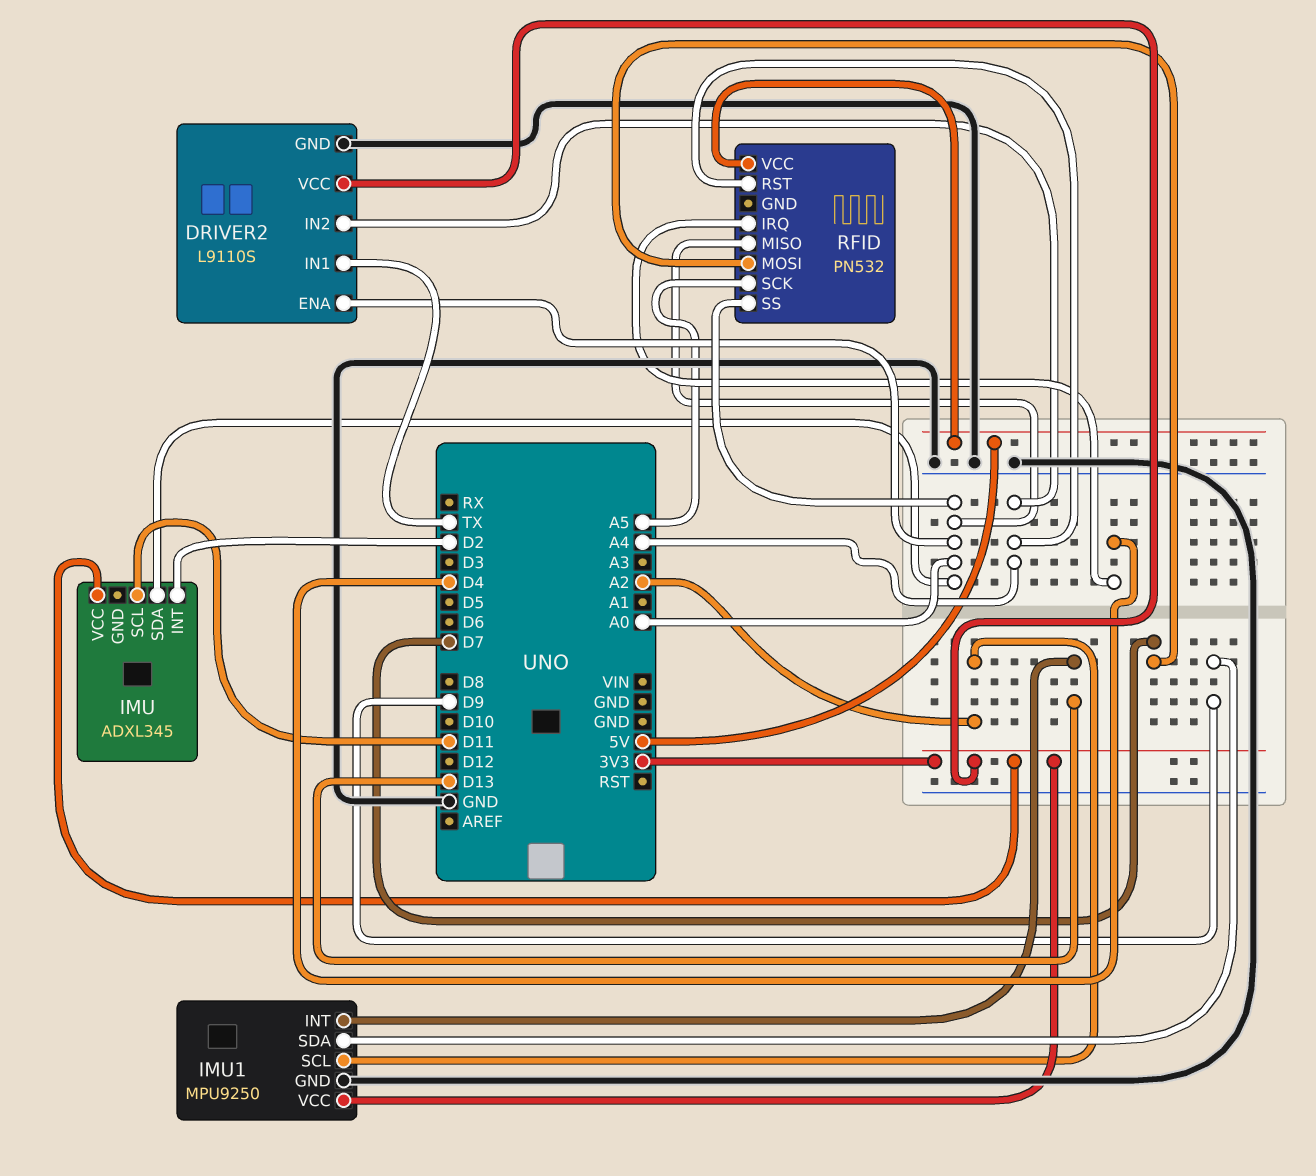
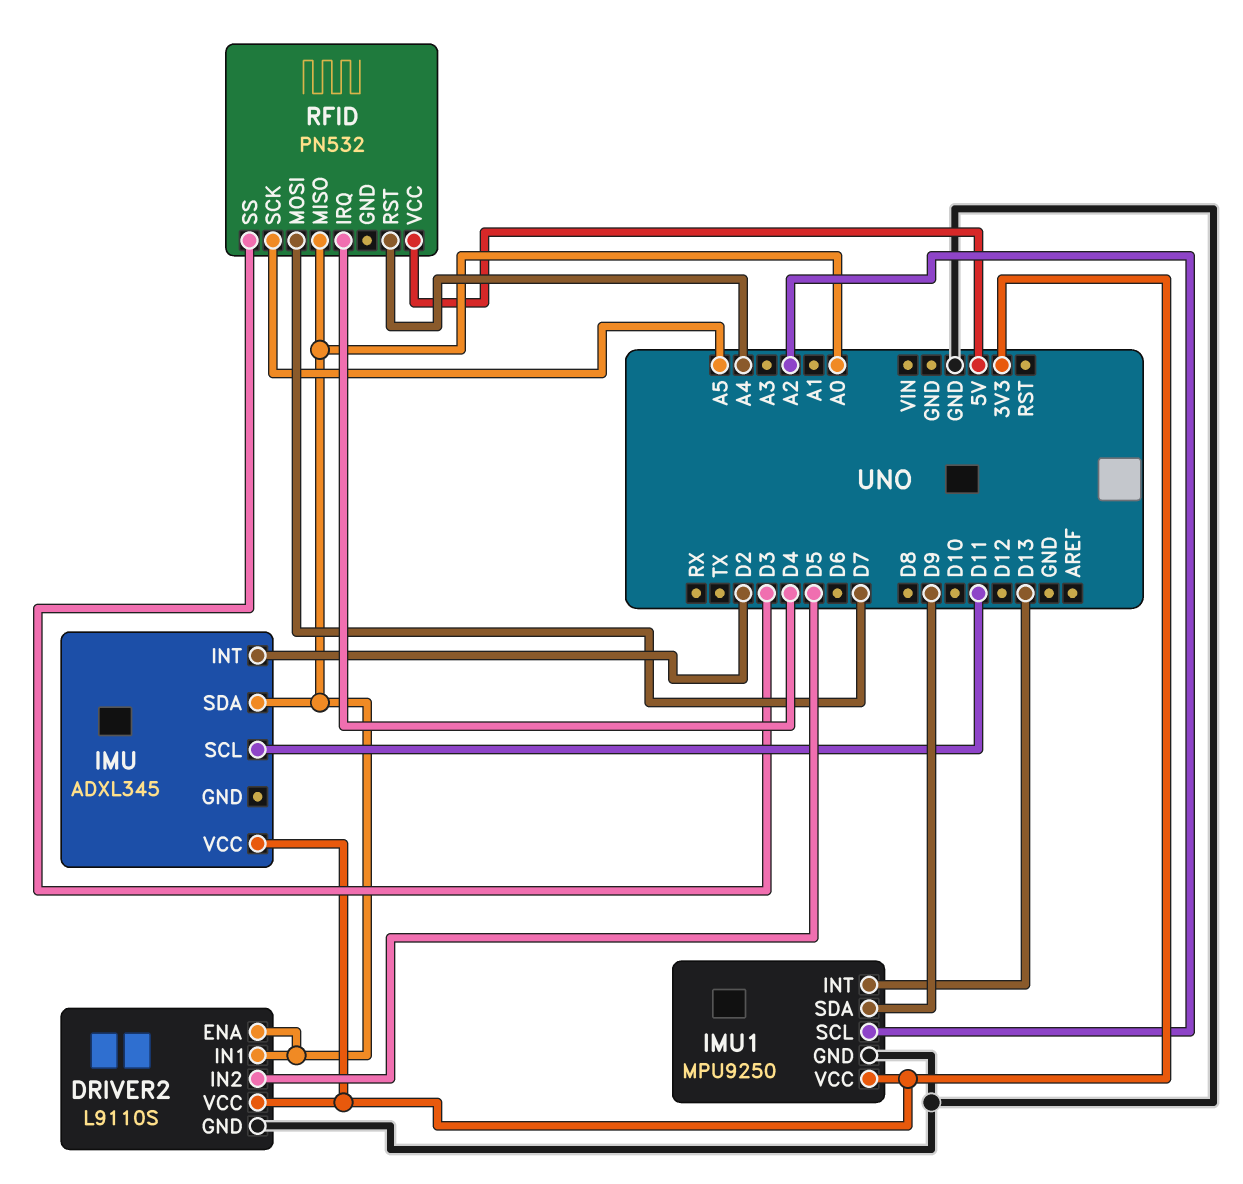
DRIVER2 pin IN1: TX -> A0
DRIVER2 pin IN2: A4 -> D5
RFID pin SS: A0 -> D3

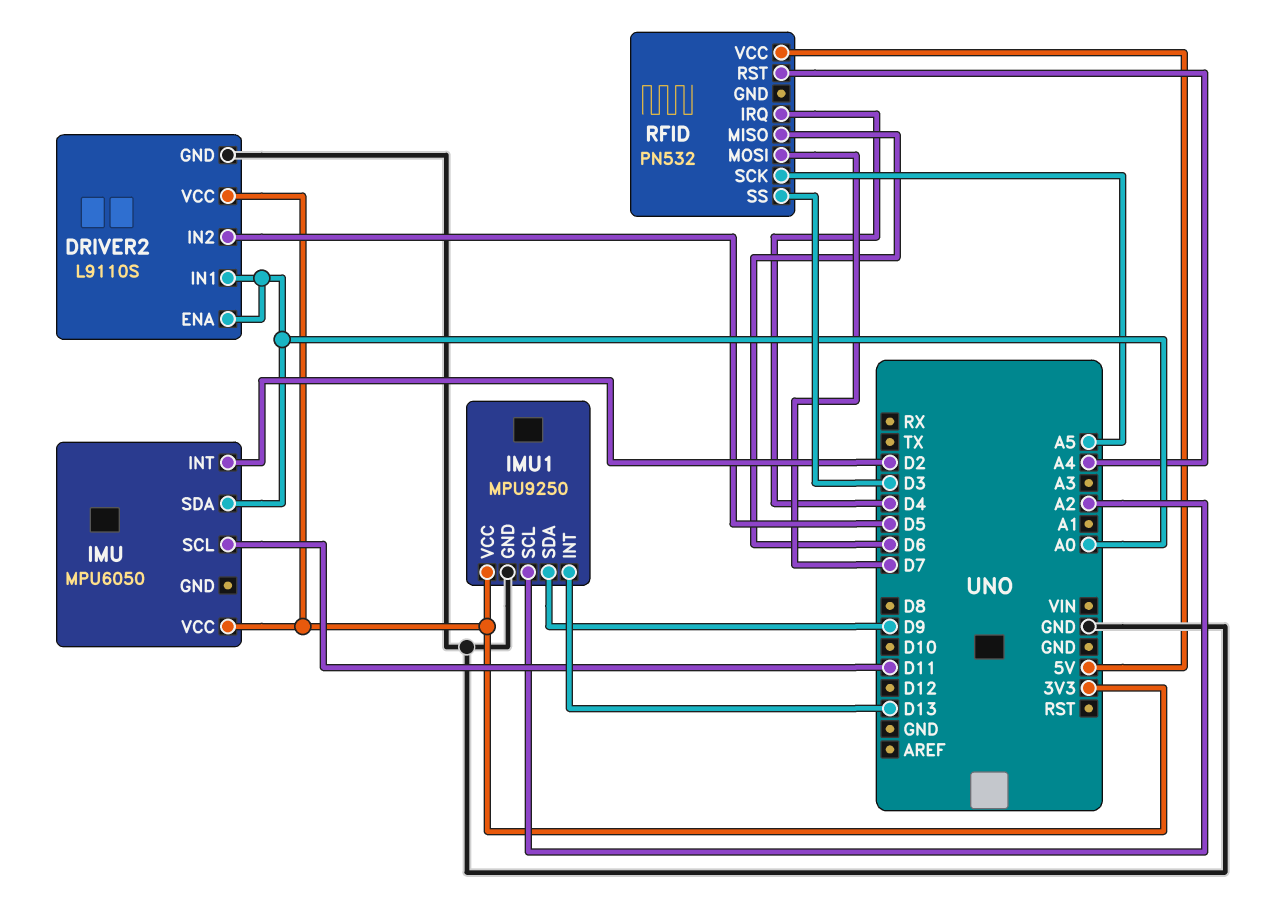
IMU: ADXL345 -> MPU6050
RFID pin MISO: A0 -> D6

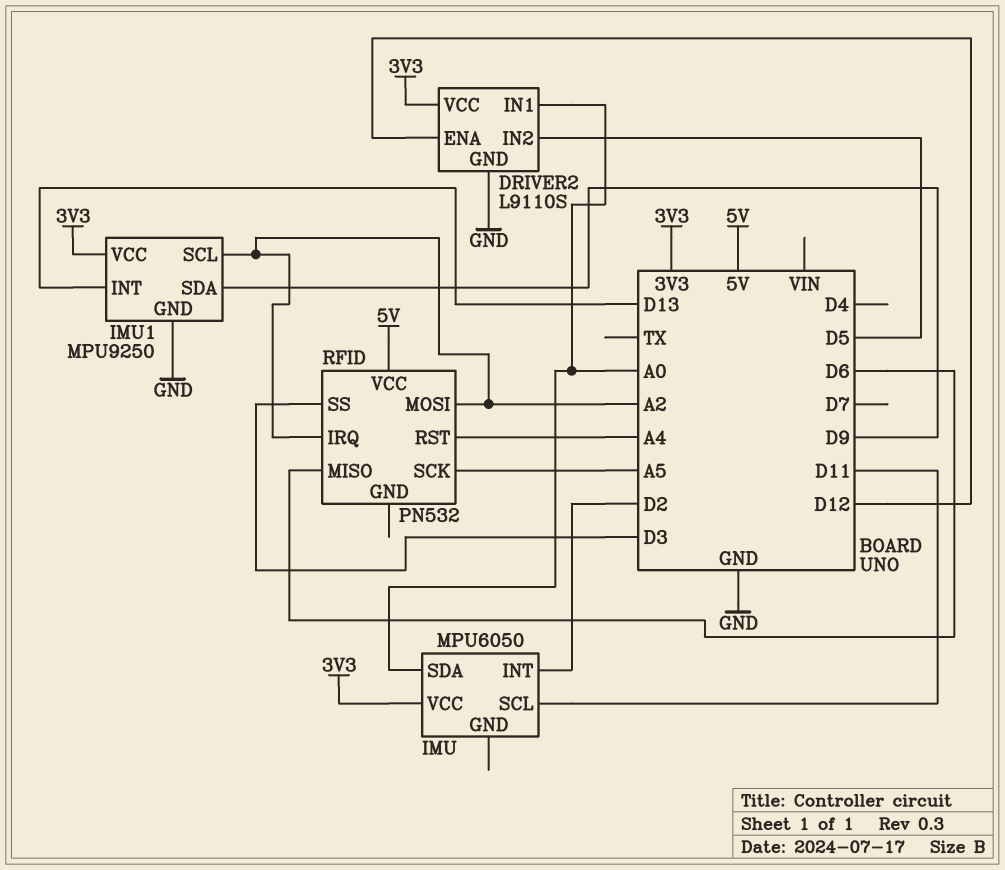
DRIVER2 pin ENA: A0 -> D12
RFID pin IRQ: D4 -> A2
RFID pin MOSI: D7 -> A2

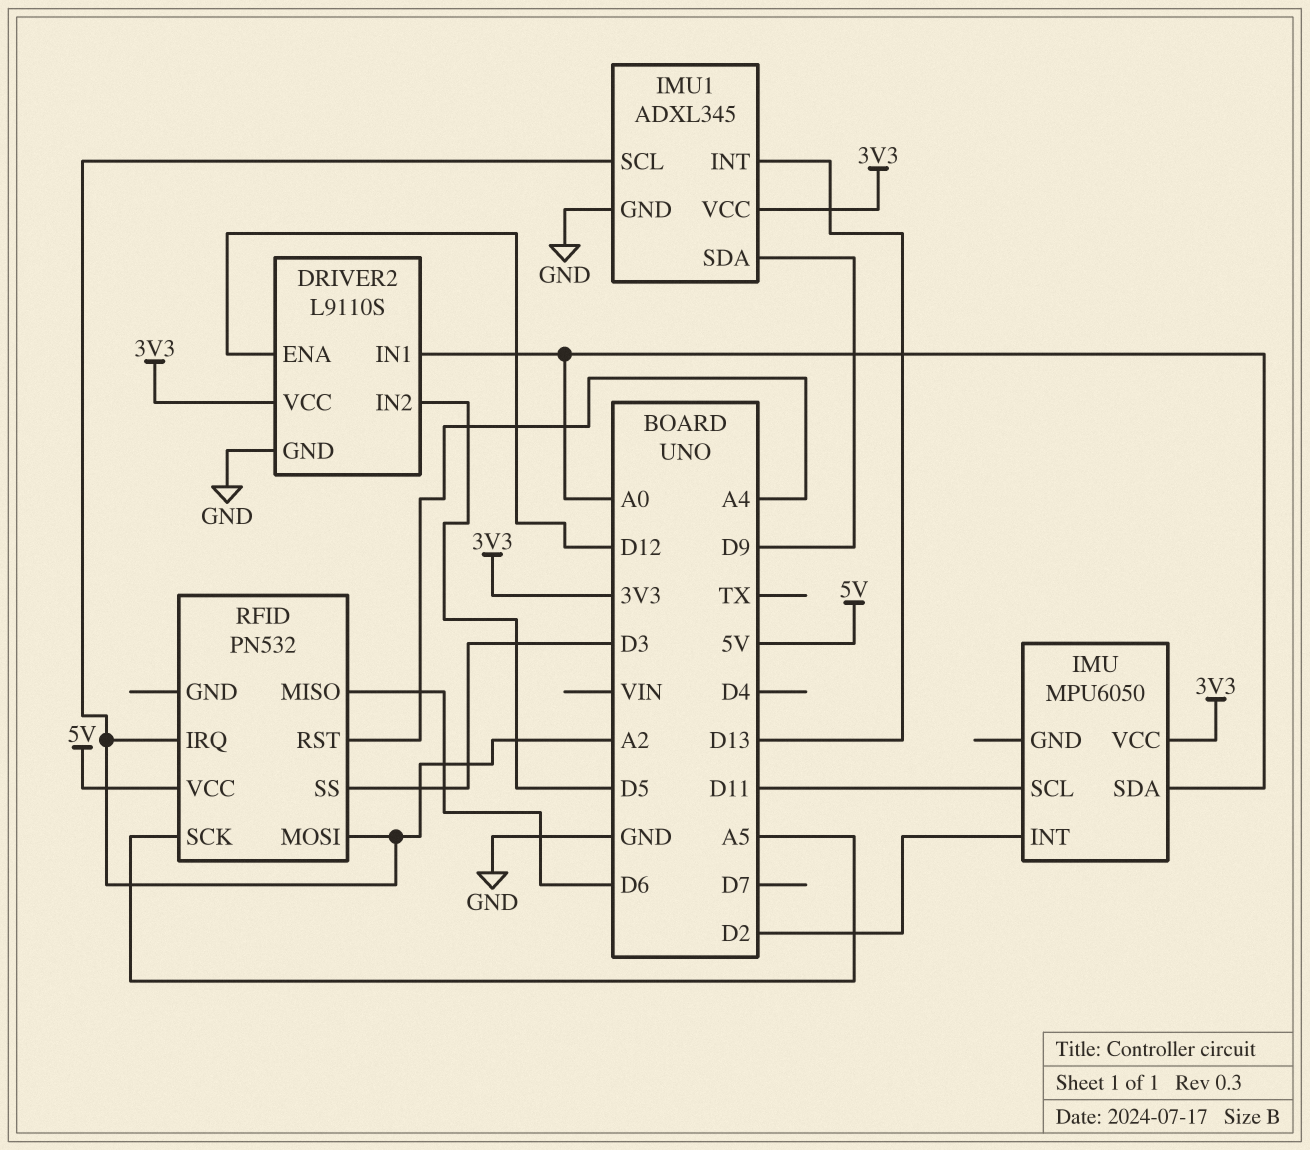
IMU1: MPU9250 -> ADXL345

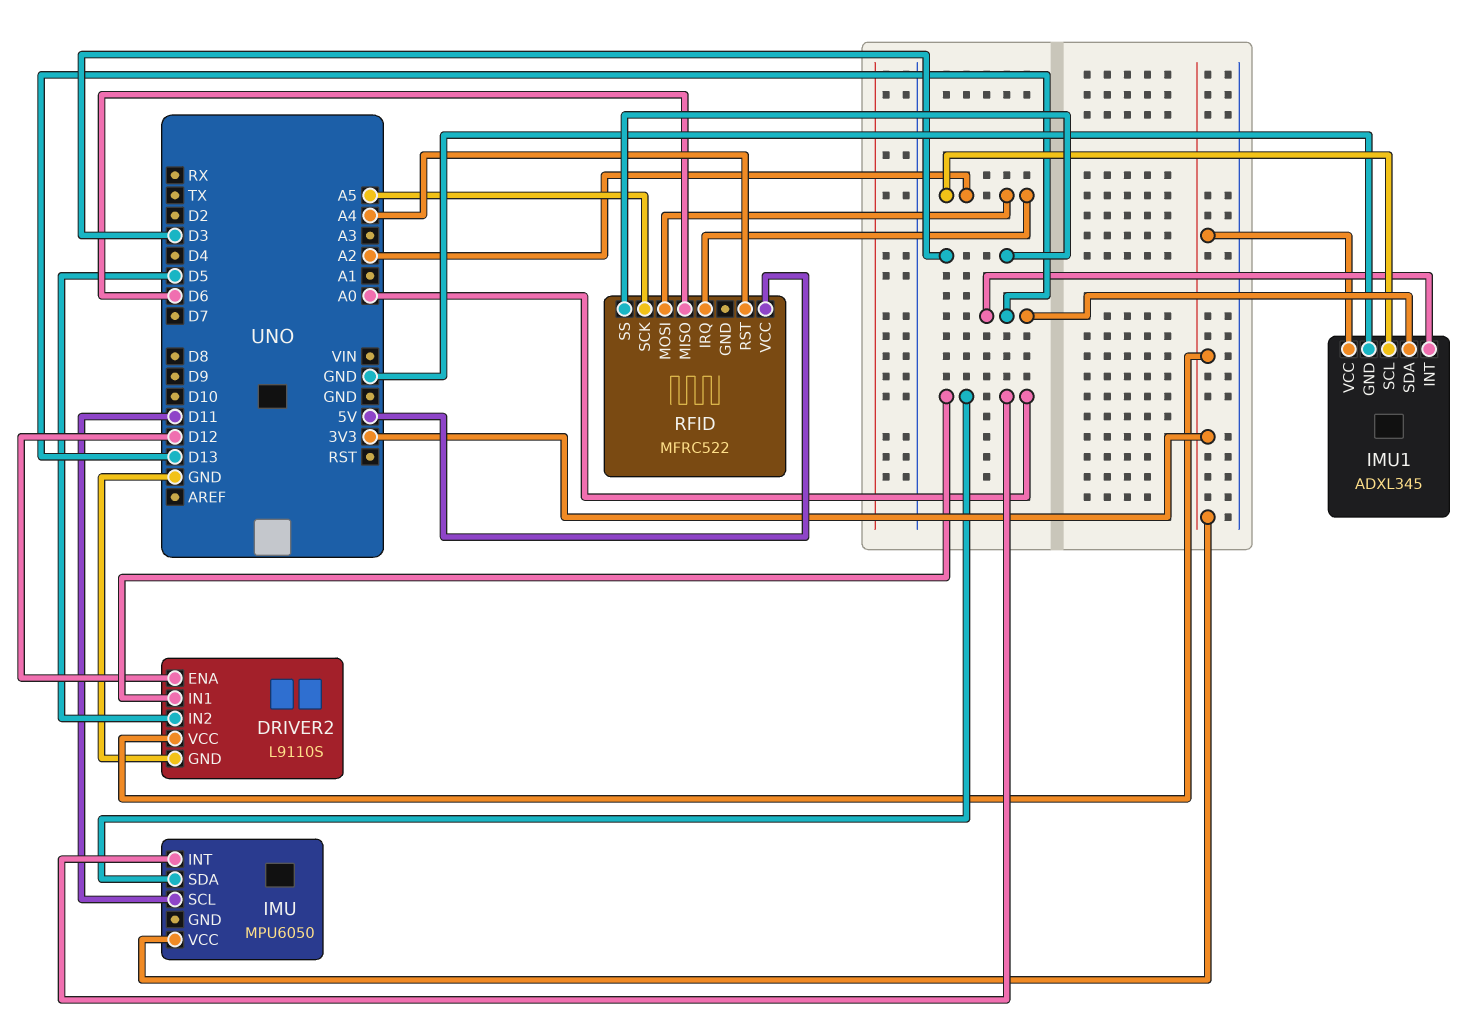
IMU pin INT: D2 -> A0
IMU1 pin SDA: D9 -> D13
RFID: PN532 -> MFRC522

